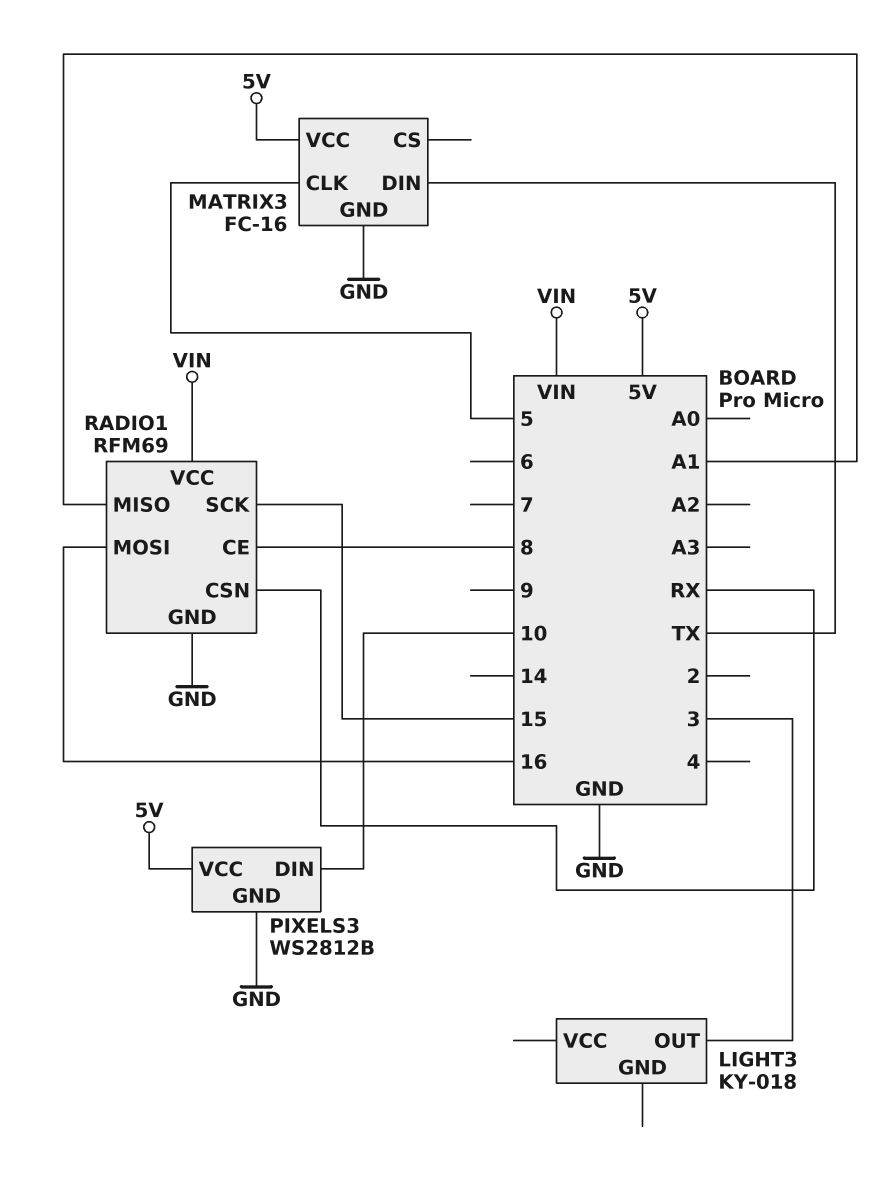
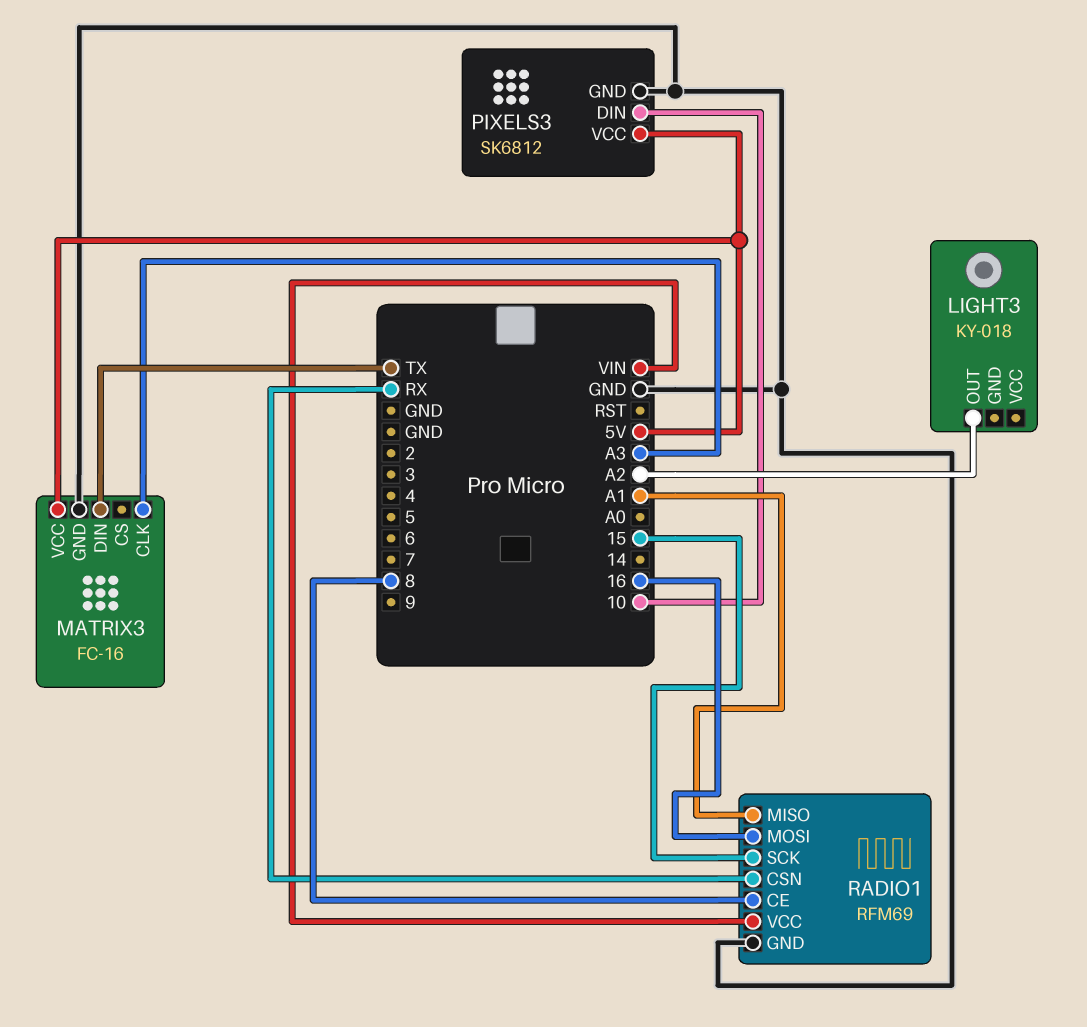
LIGHT3 pin OUT: 3 -> A2
MATRIX3 pin CLK: 5 -> A3
PIXELS3: WS2812B -> SK6812

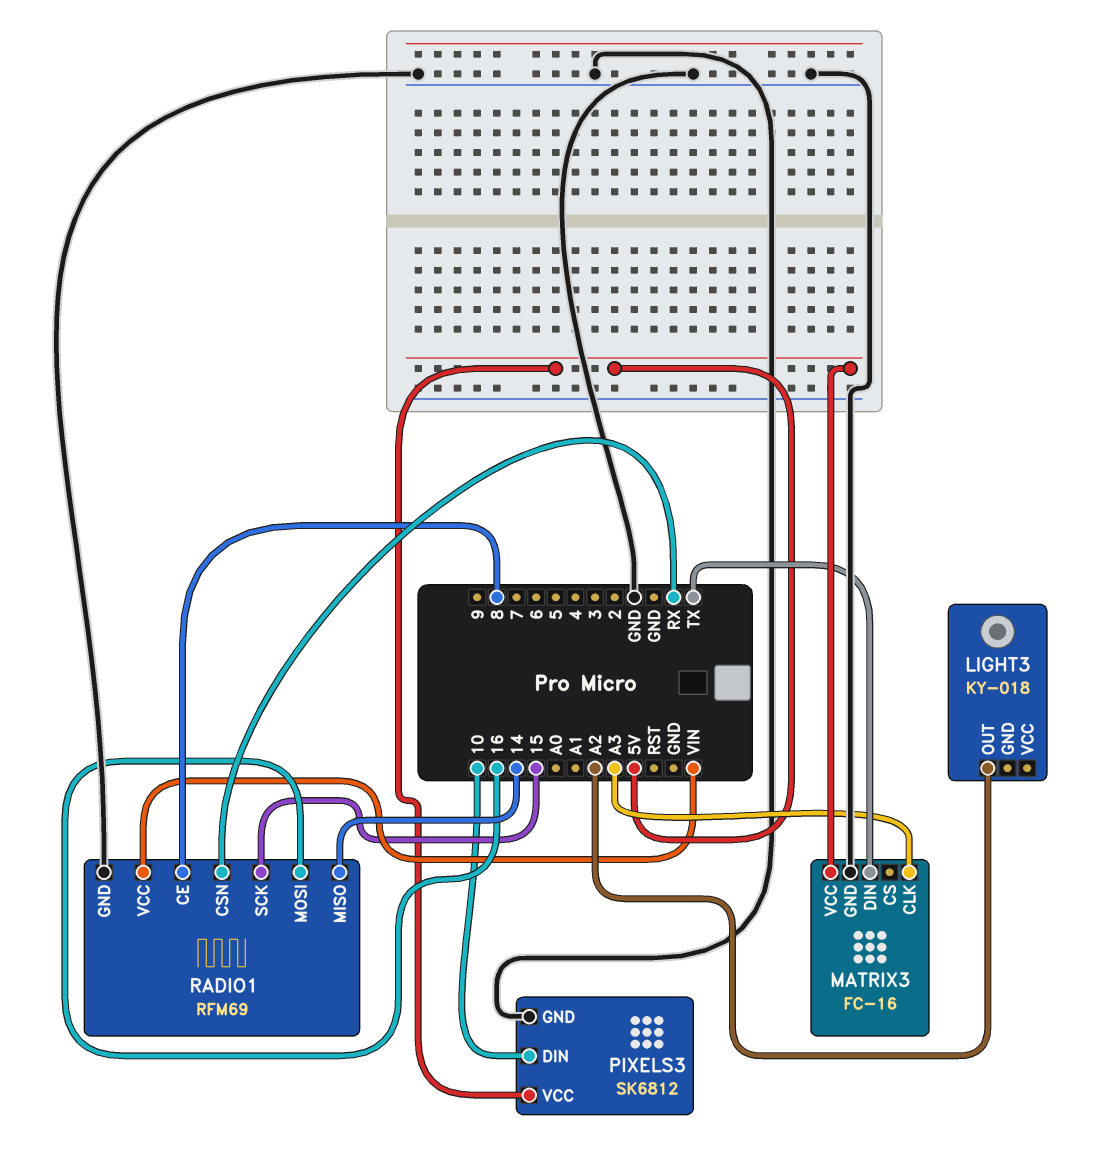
RADIO1 pin MISO: A1 -> 14

